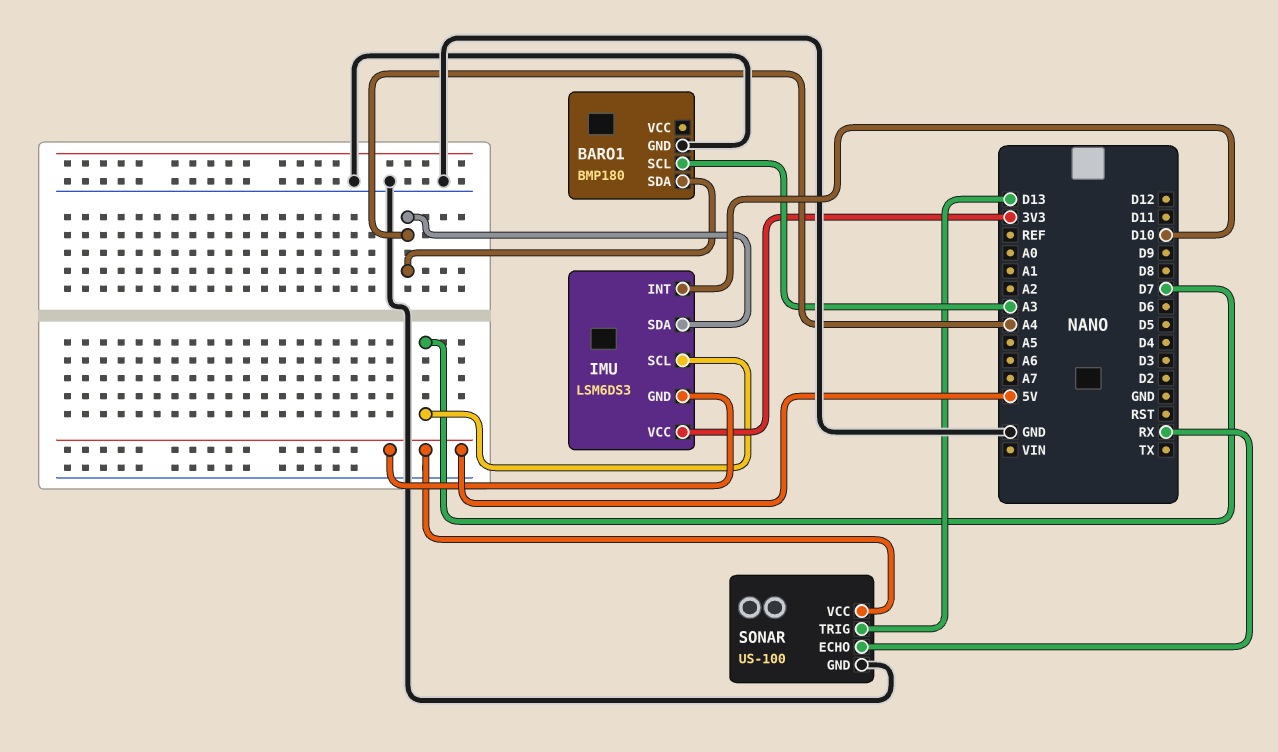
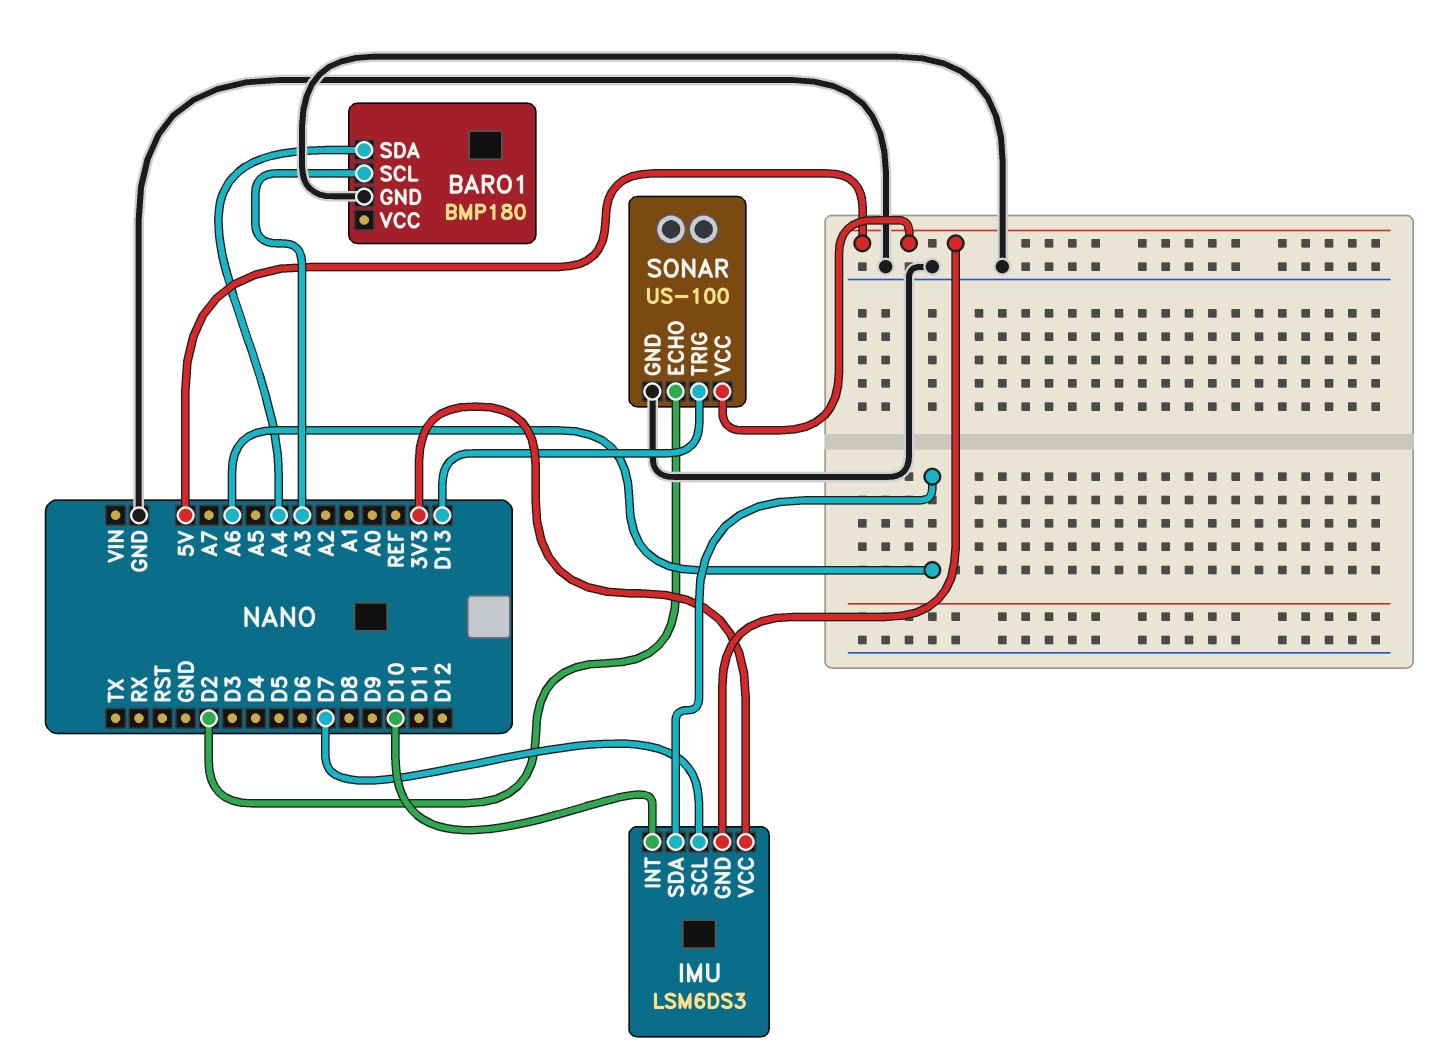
IMU pin SDA: A4 -> A6
SONAR pin ECHO: RX -> D2

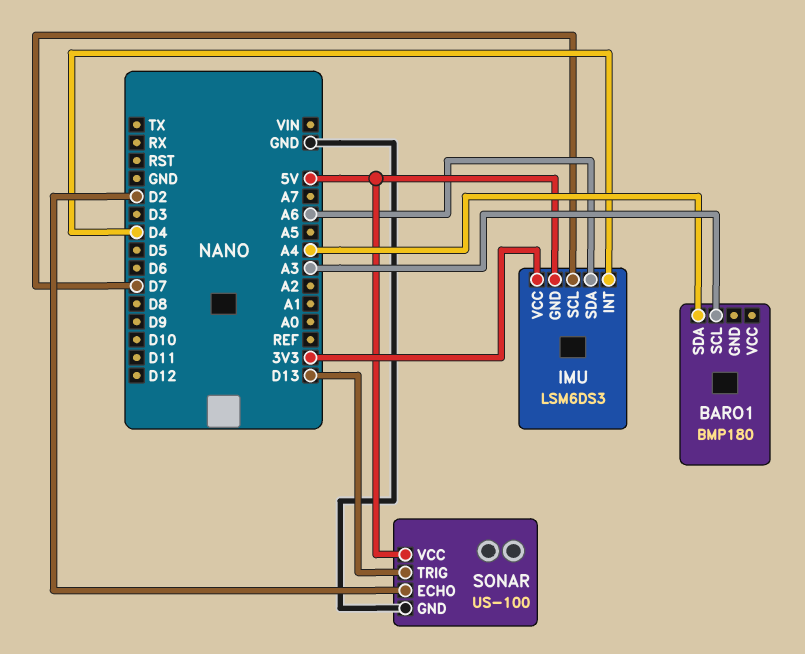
BARO1 pin GND: GND -> none
IMU pin INT: D10 -> D4

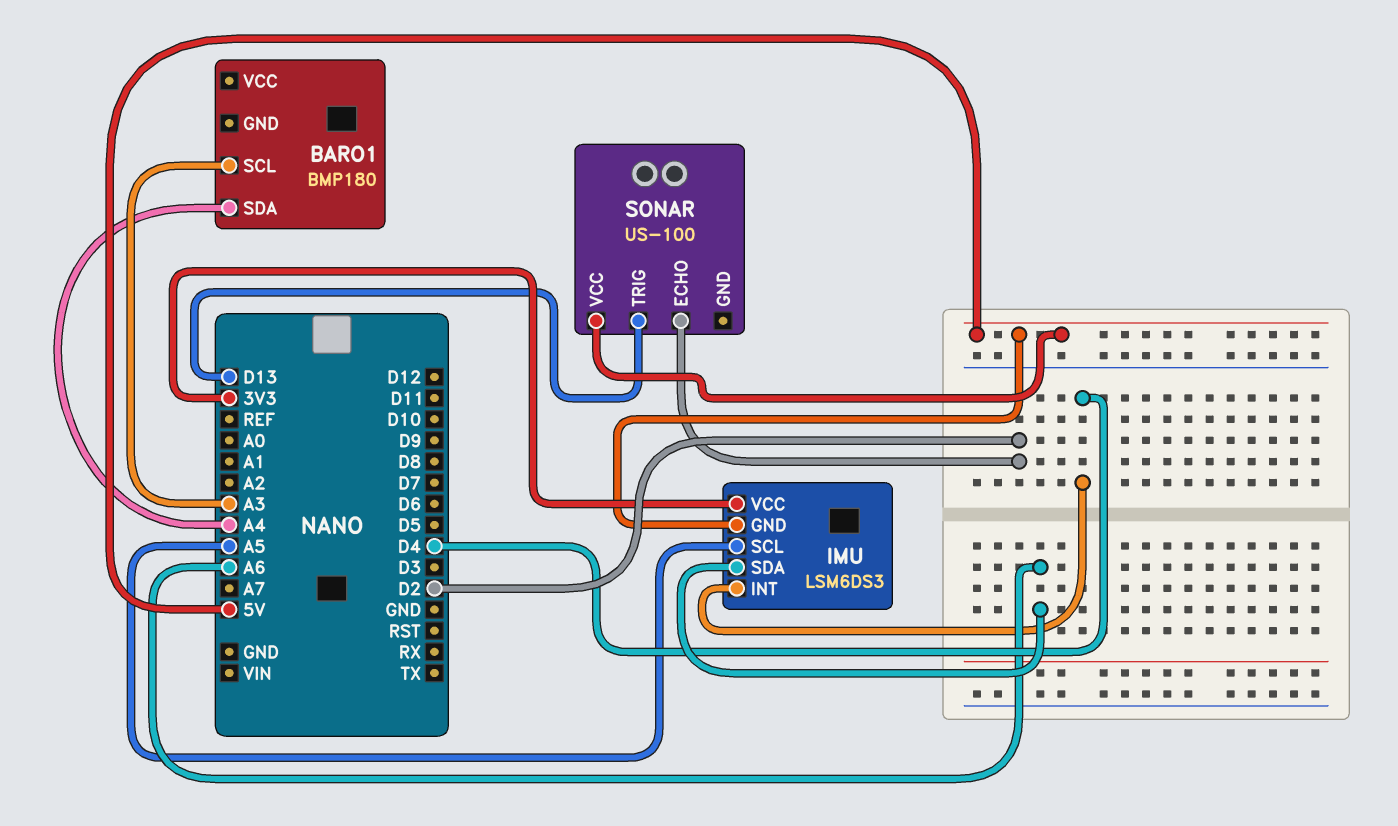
IMU pin SCL: D7 -> A5
SONAR pin GND: GND -> none

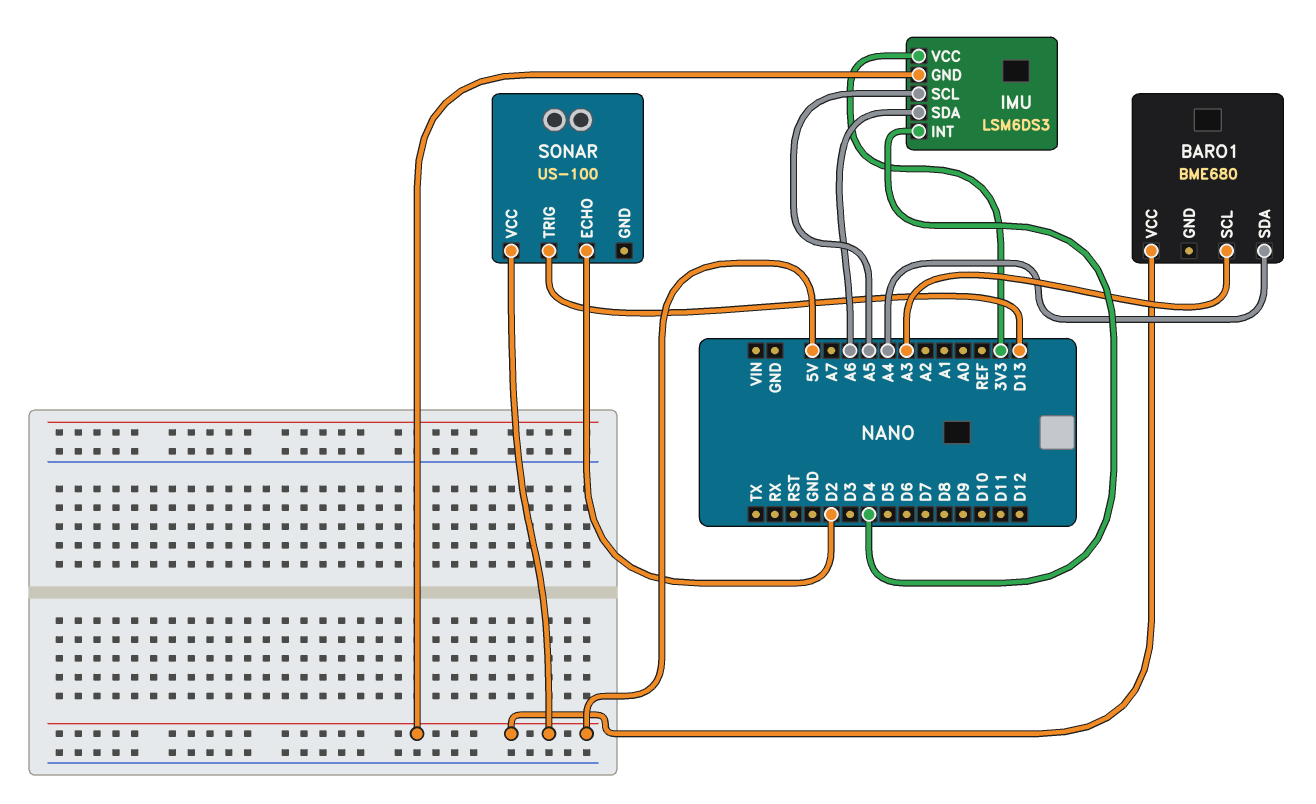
BARO1: BMP180 -> BME680
BARO1 pin VCC: none -> 5V

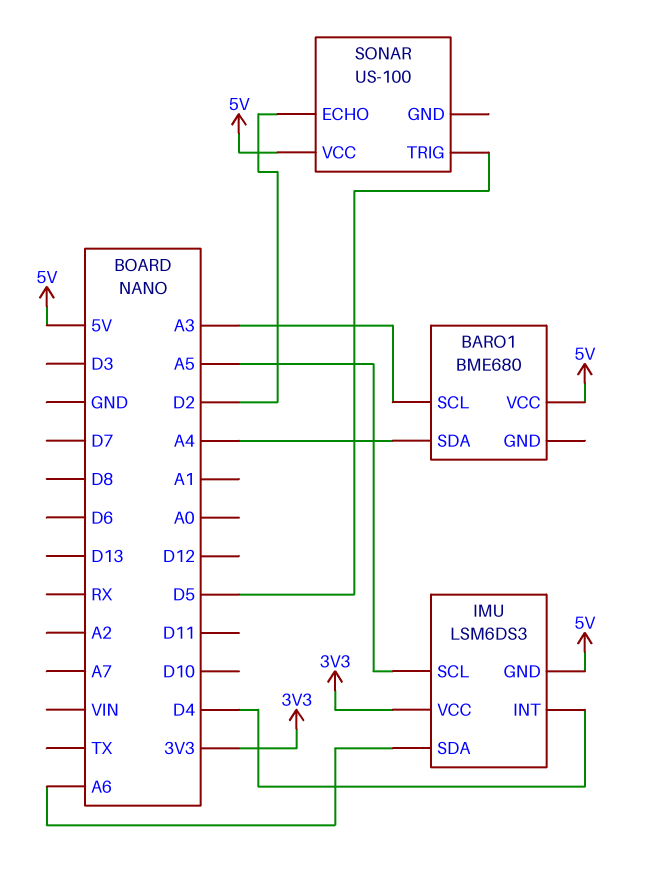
SONAR pin TRIG: D13 -> D5

